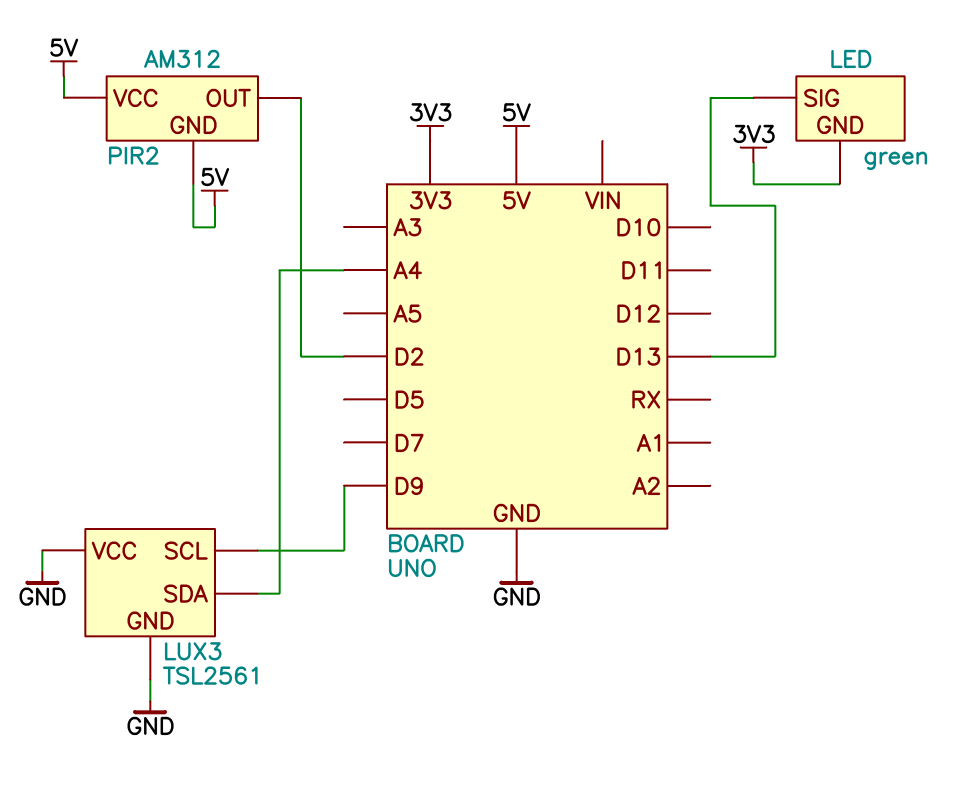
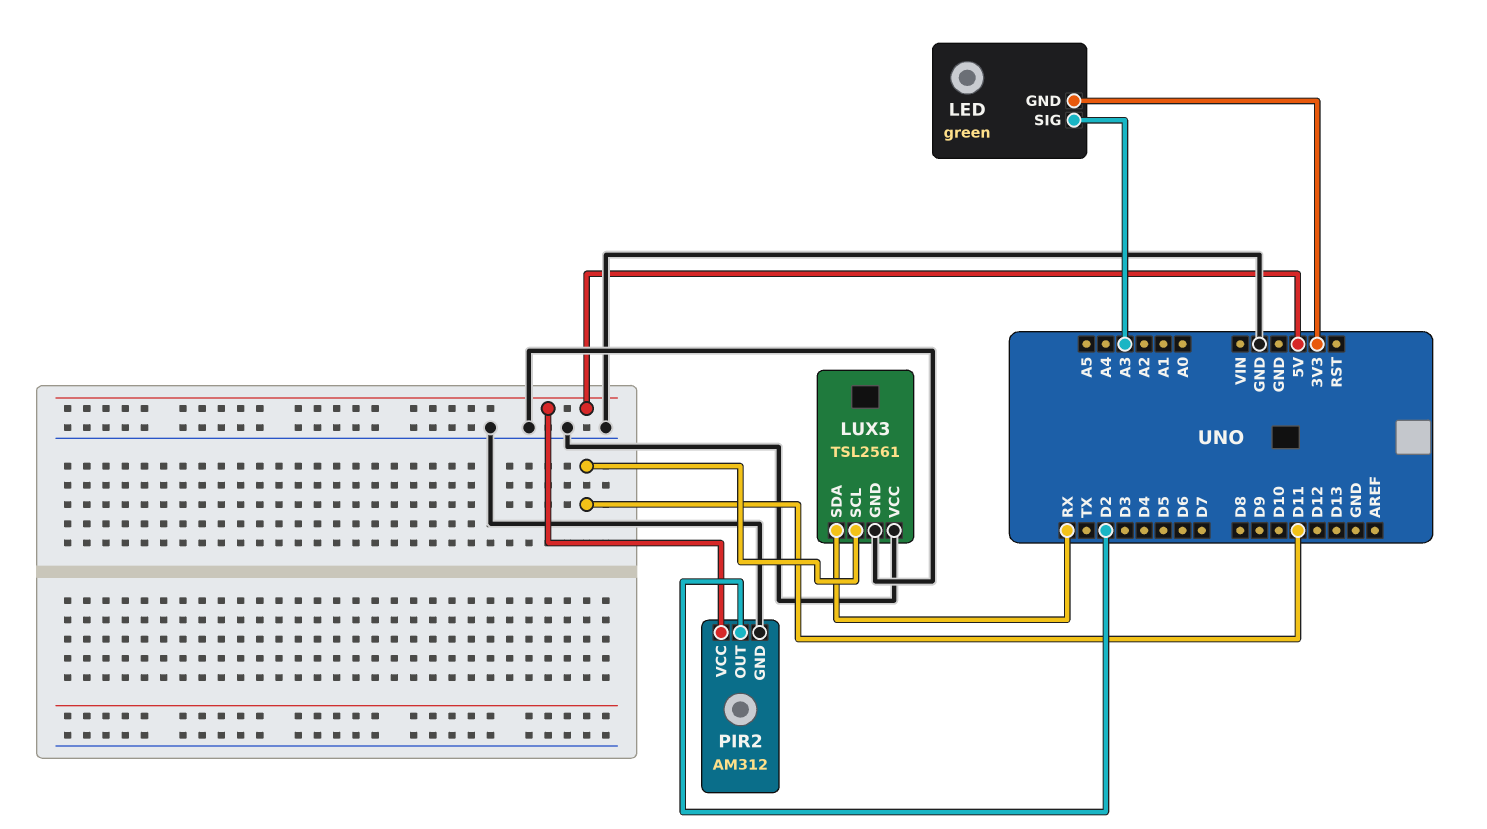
LED pin SIG: D13 -> A3
LUX3 pin SCL: D9 -> D11
LUX3 pin SDA: A4 -> RX
PIR2 pin GND: 5V -> GND

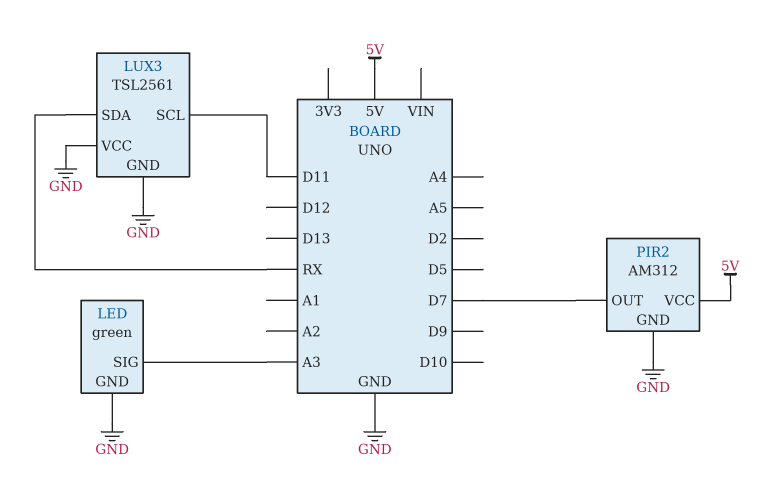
LED pin GND: 3V3 -> GND
PIR2 pin OUT: D2 -> D7

